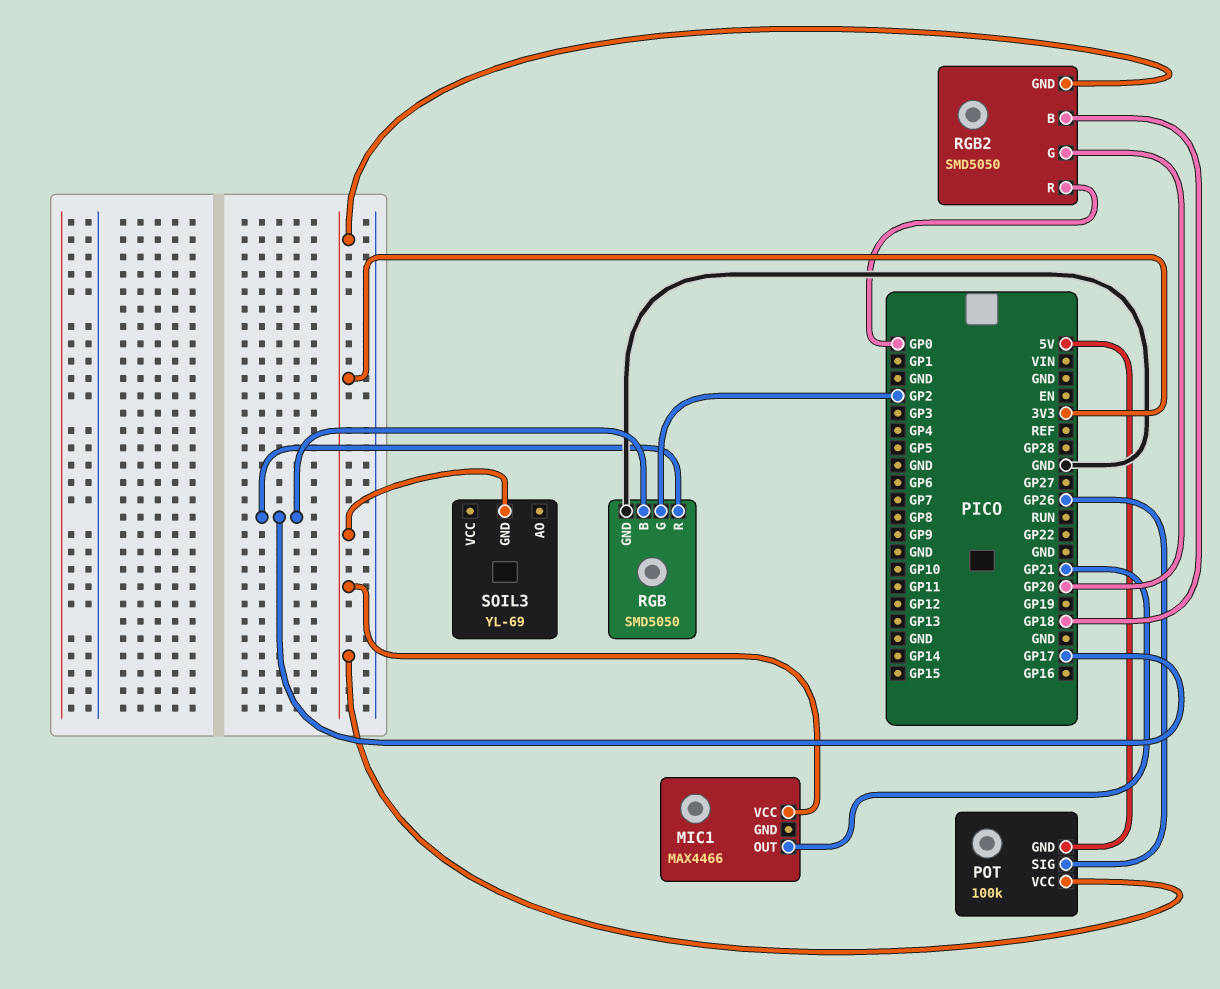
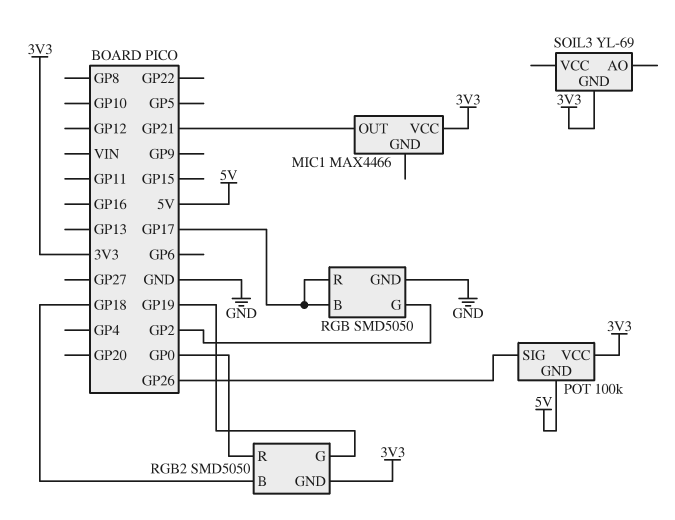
RGB2 pin G: GP20 -> GP19

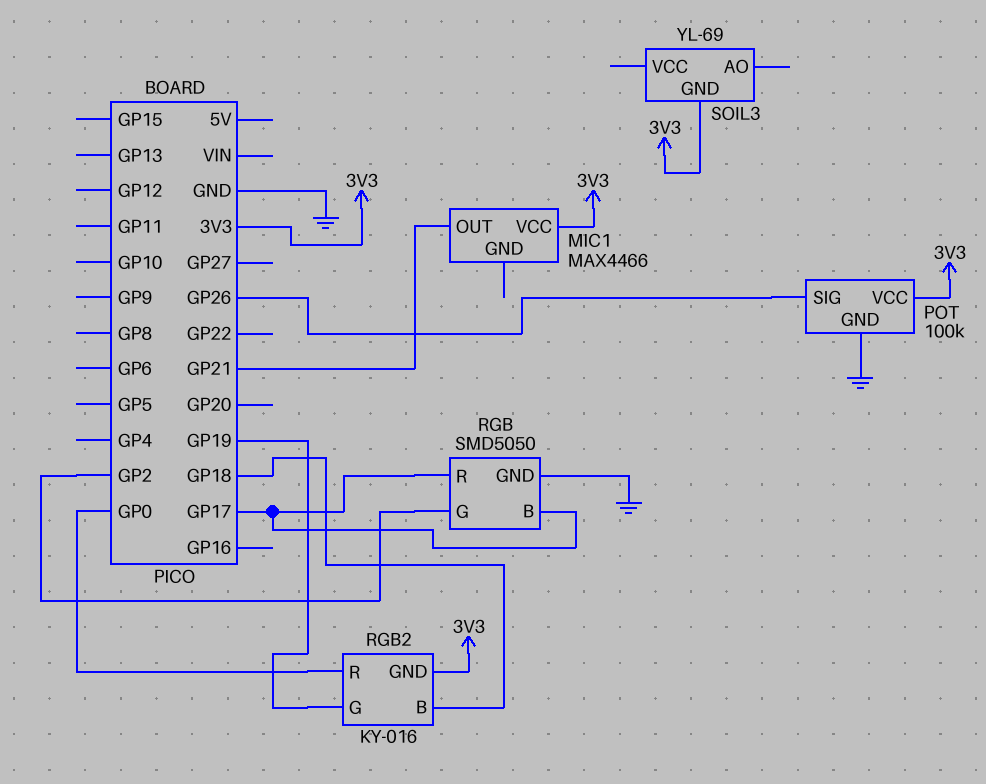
POT pin GND: 5V -> GND
RGB2: SMD5050 -> KY-016

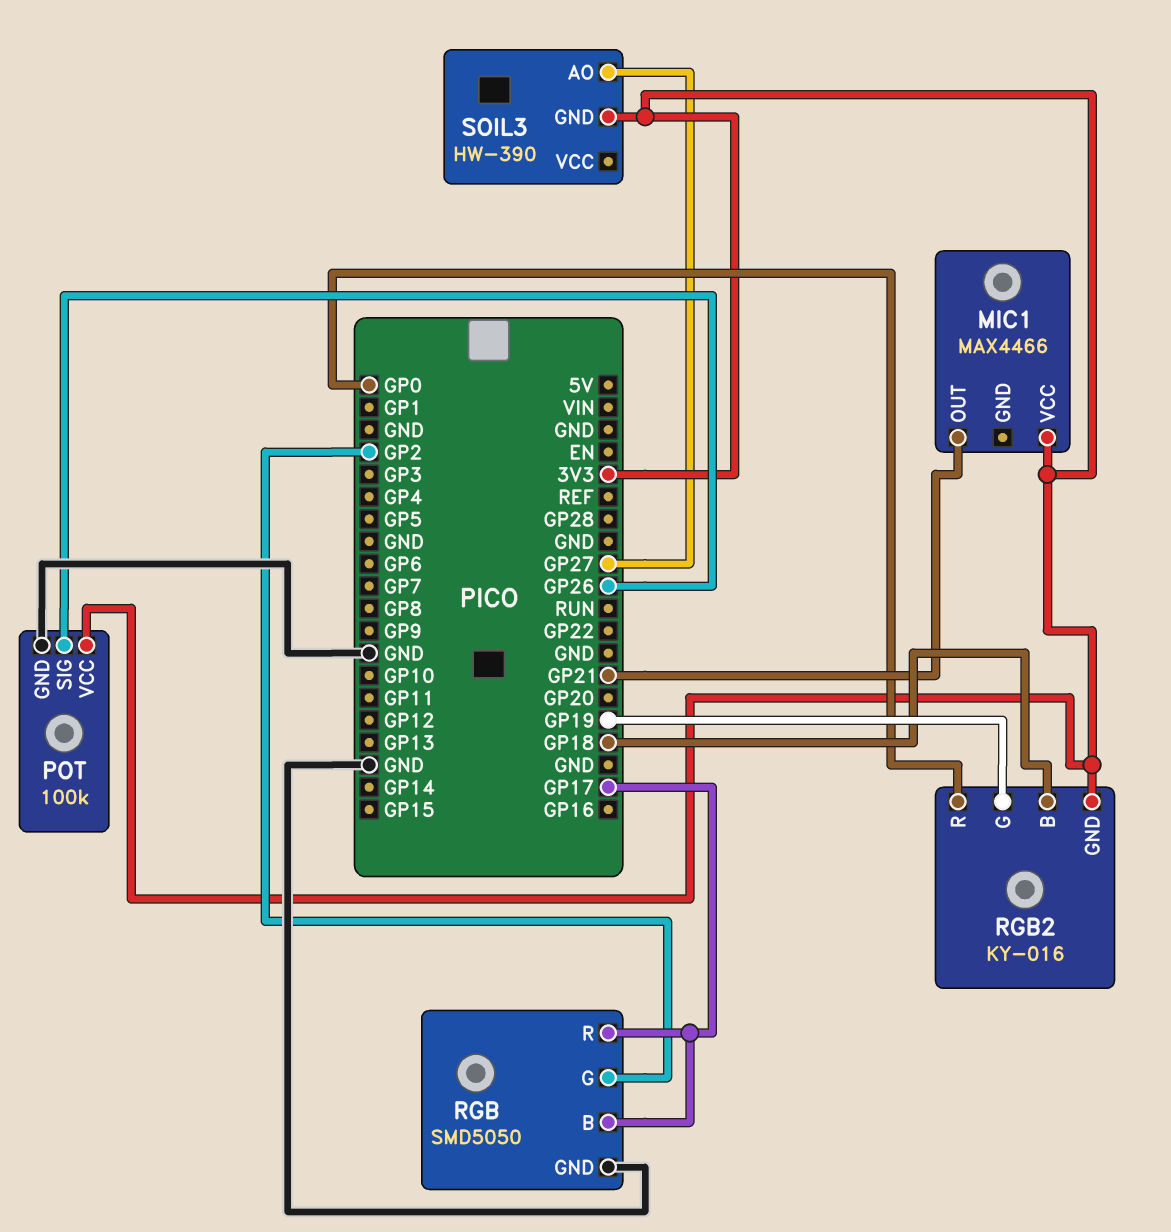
SOIL3: YL-69 -> HW-390
SOIL3 pin AO: none -> GP27

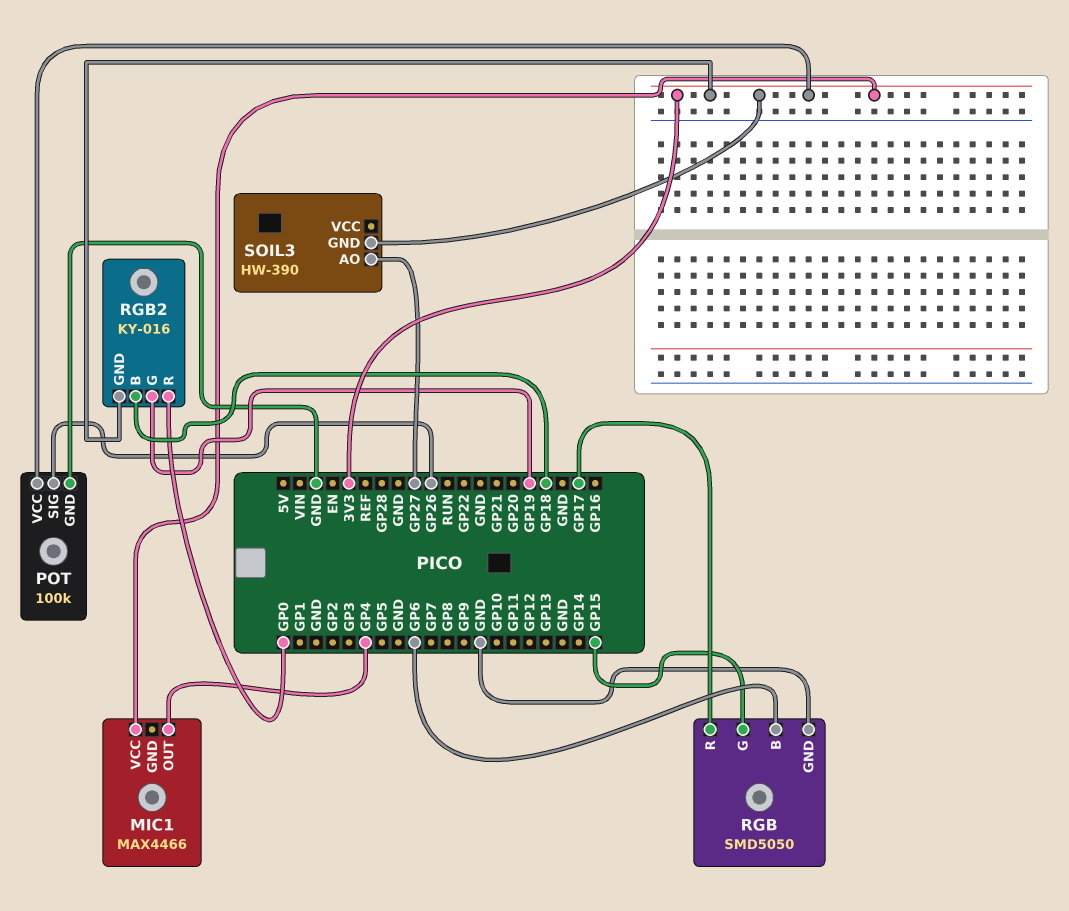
MIC1 pin OUT: GP21 -> GP4
RGB pin B: GP17 -> GP6
RGB pin G: GP2 -> GP15

